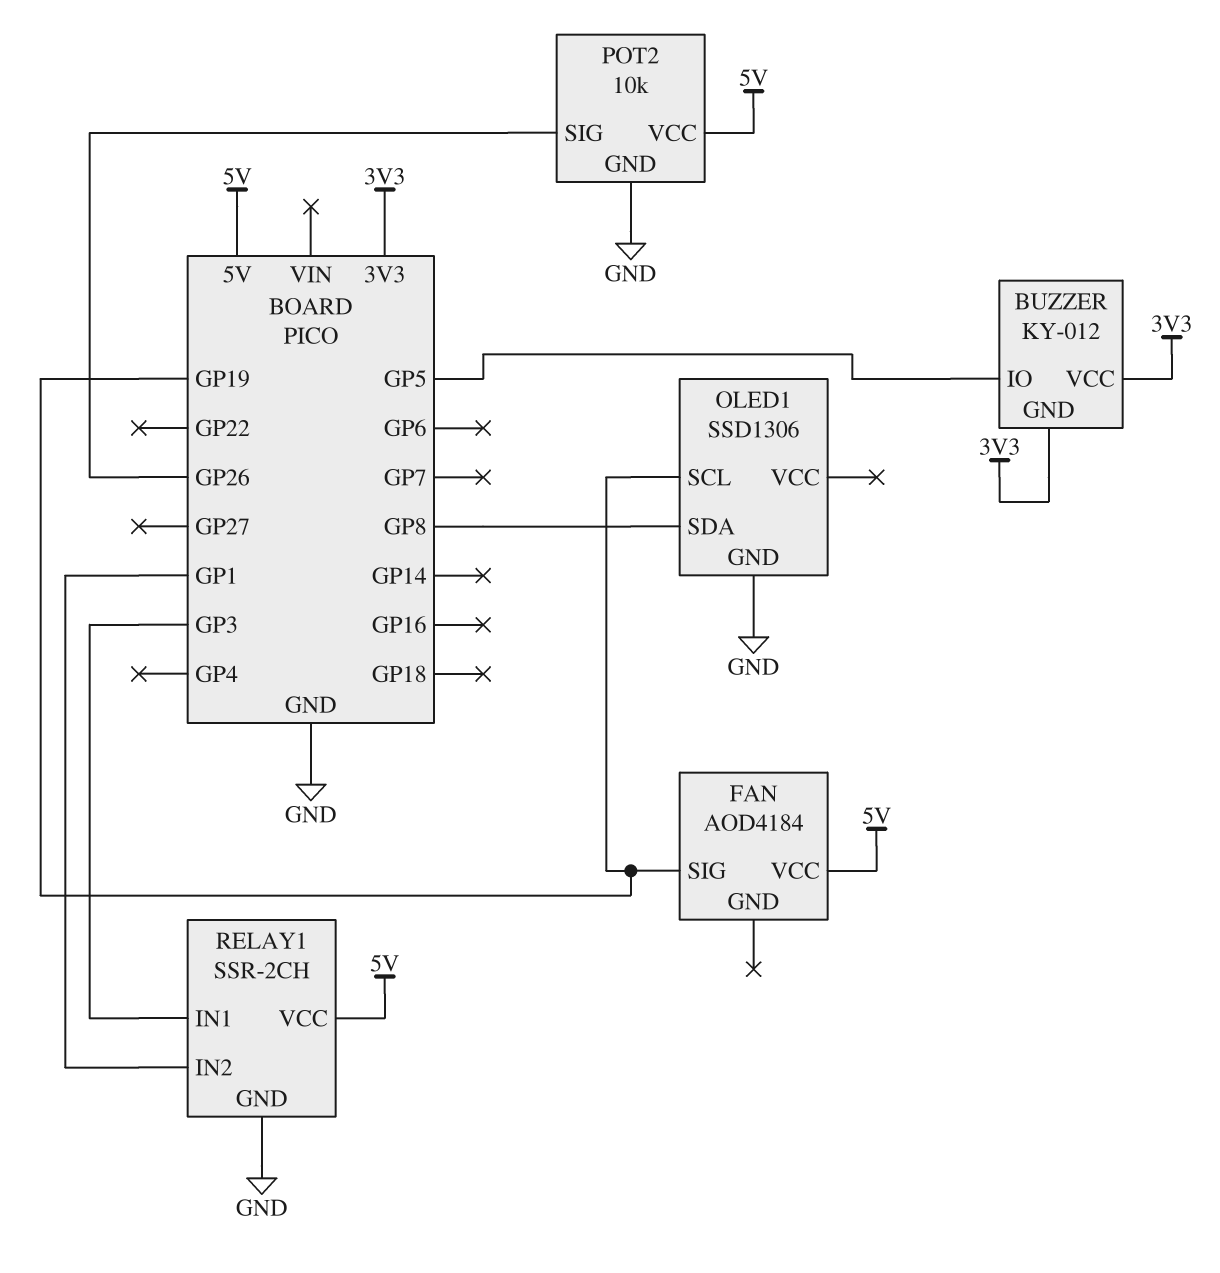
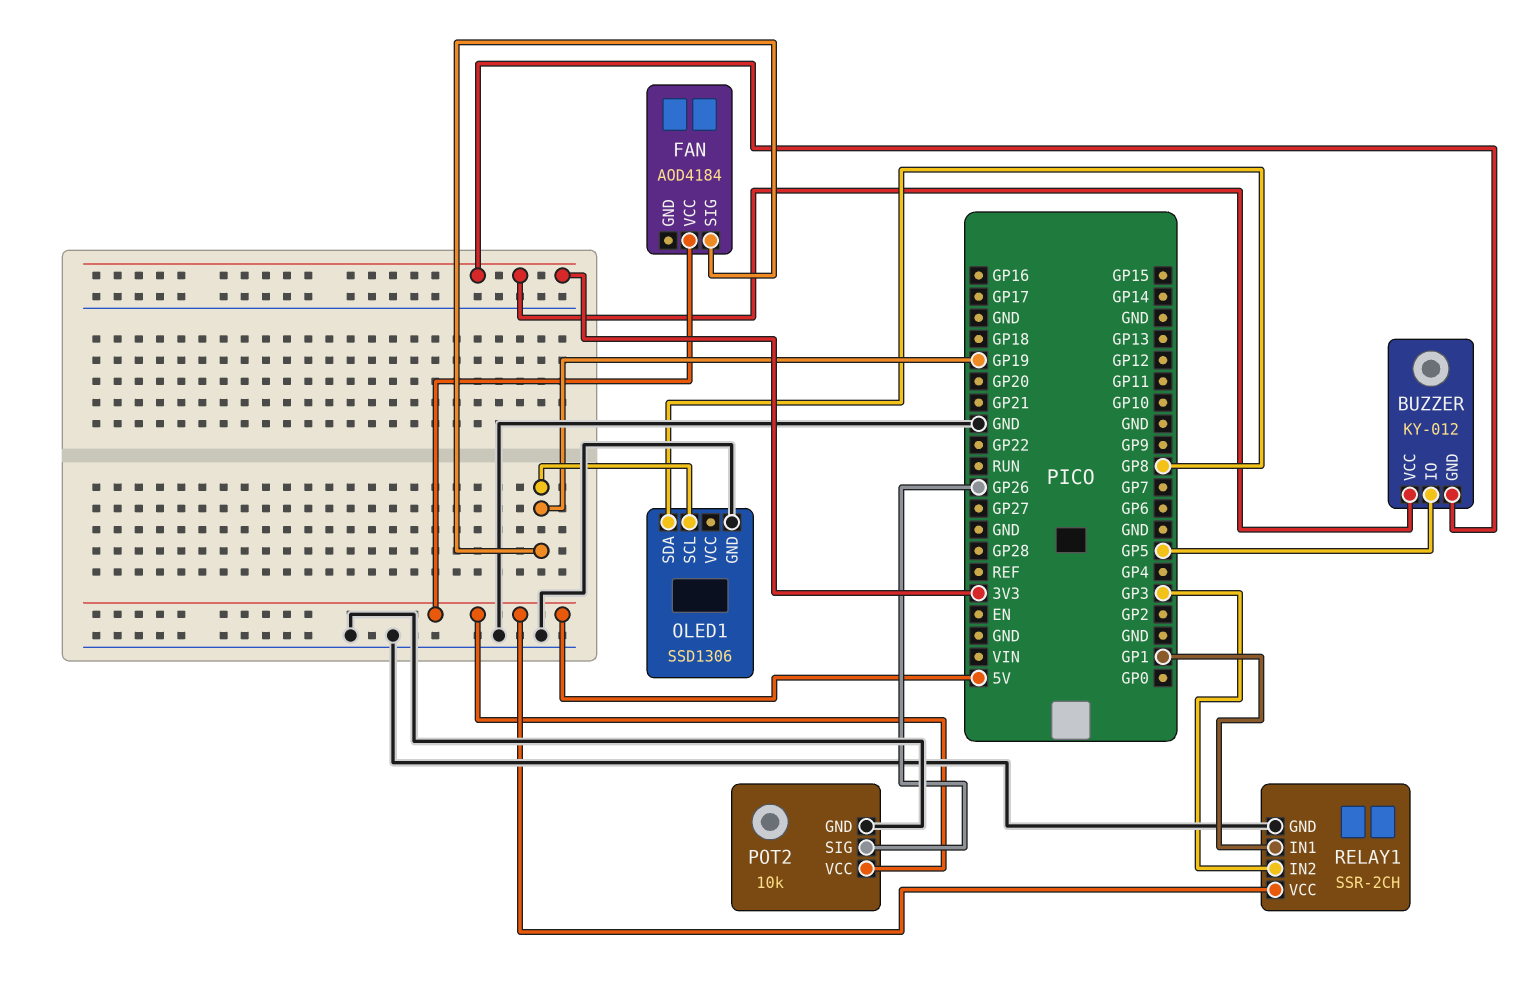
RELAY1 pin IN1: GP3 -> GP1
RELAY1 pin IN2: GP1 -> GP3

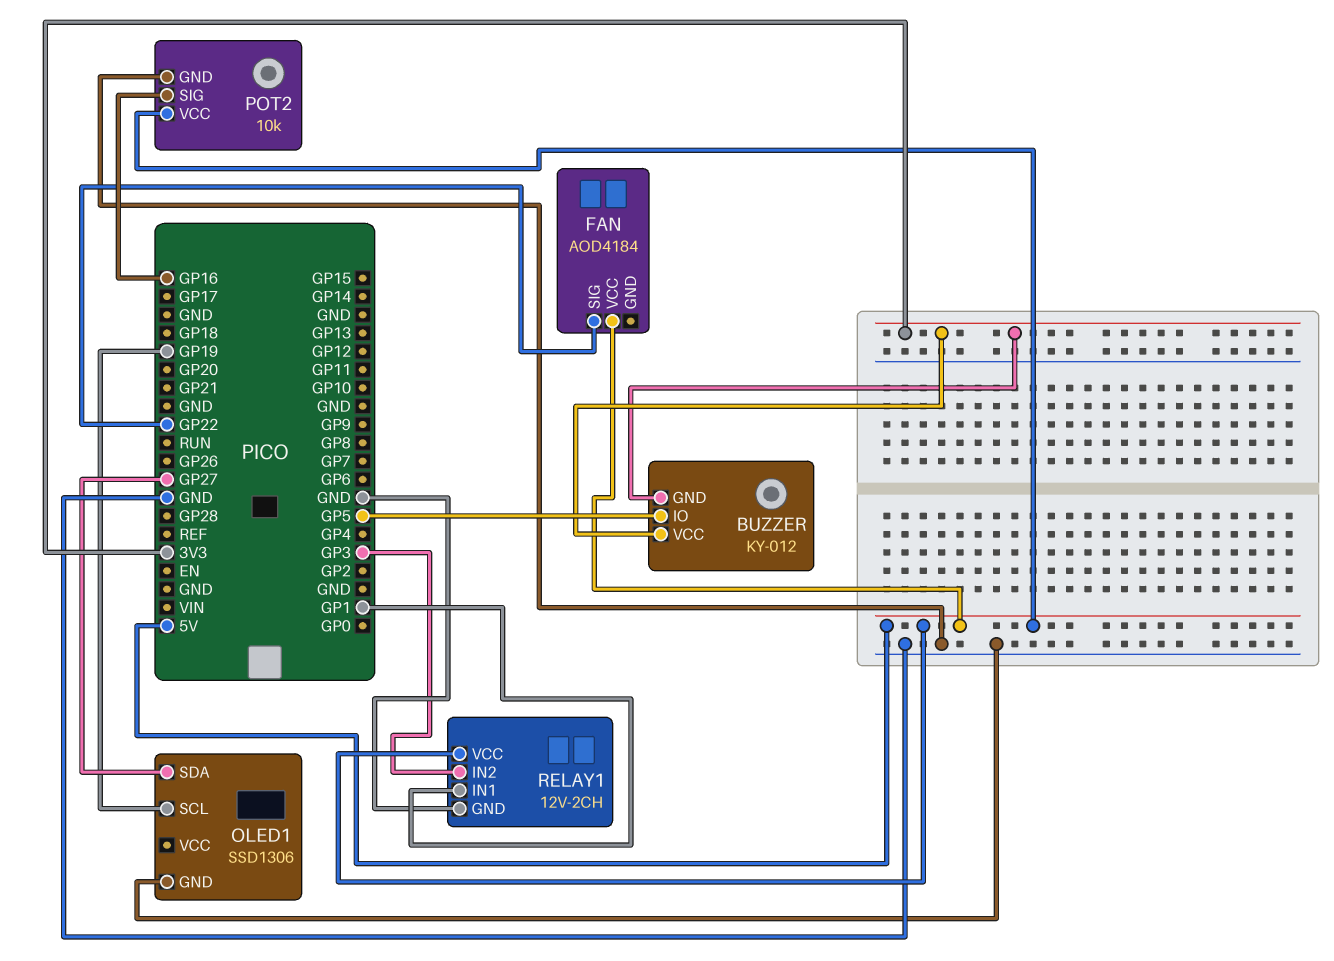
FAN pin SIG: GP19 -> GP22
OLED1 pin SDA: GP8 -> GP27
POT2 pin SIG: GP26 -> GP16
RELAY1: SSR-2CH -> 12V-2CH

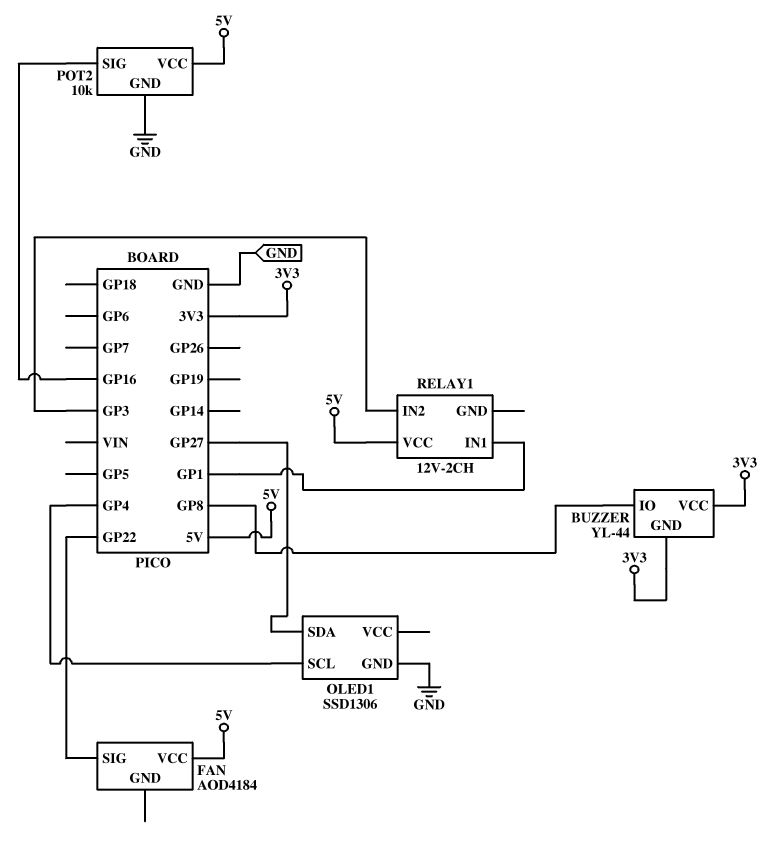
BUZZER: KY-012 -> YL-44
BUZZER pin IO: GP5 -> GP8
OLED1 pin SCL: GP19 -> GP4
RELAY1 pin GND: GND -> none

